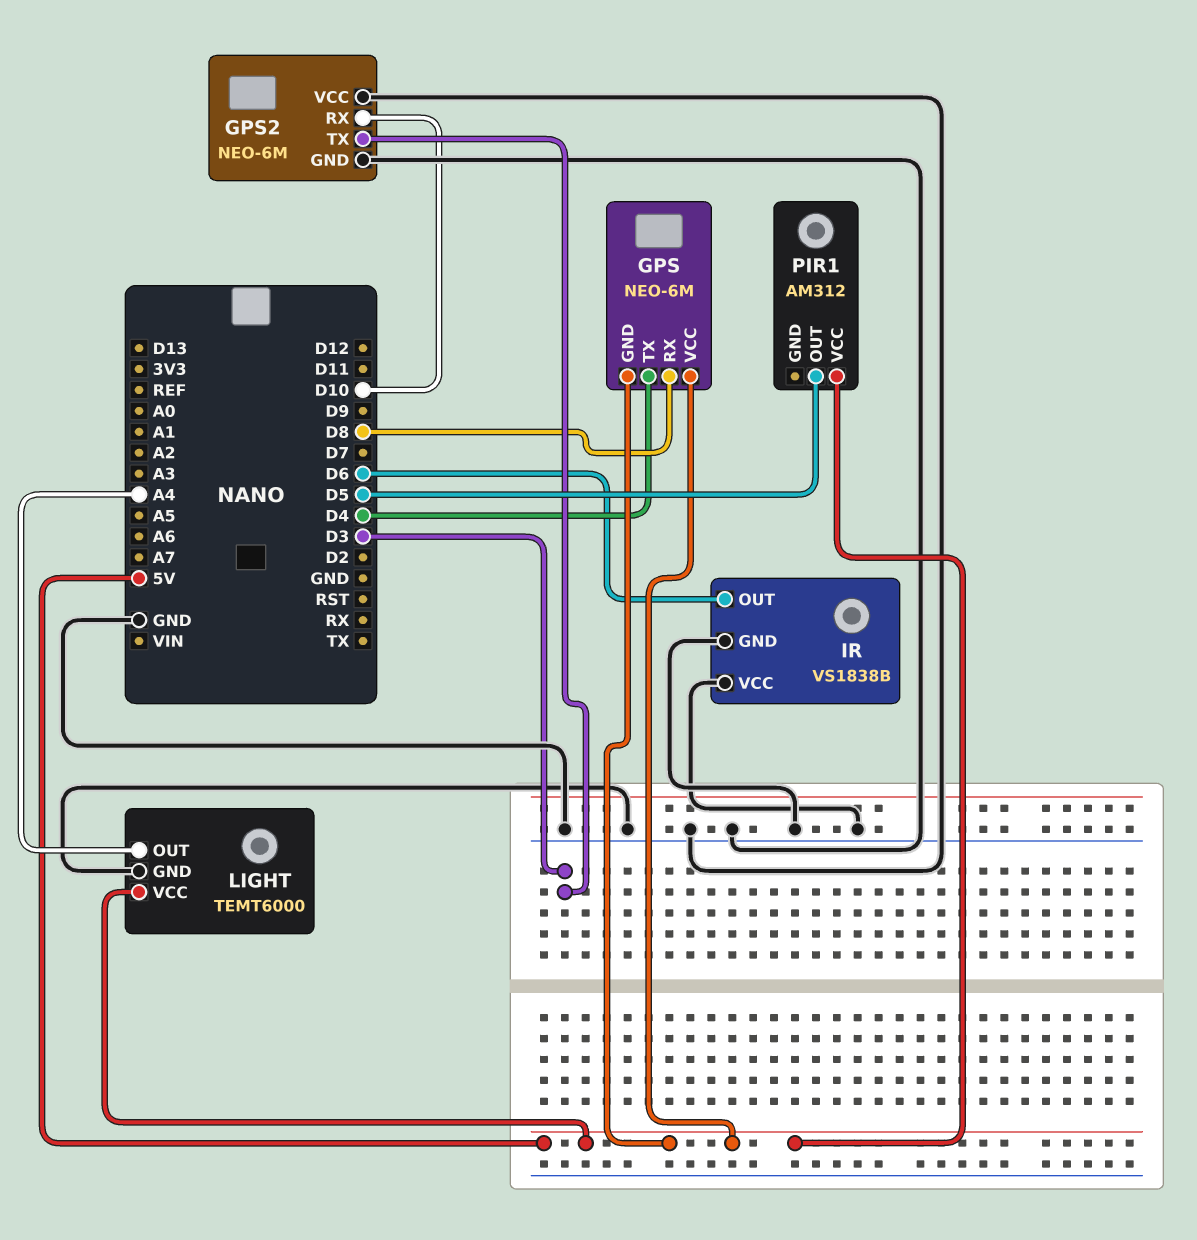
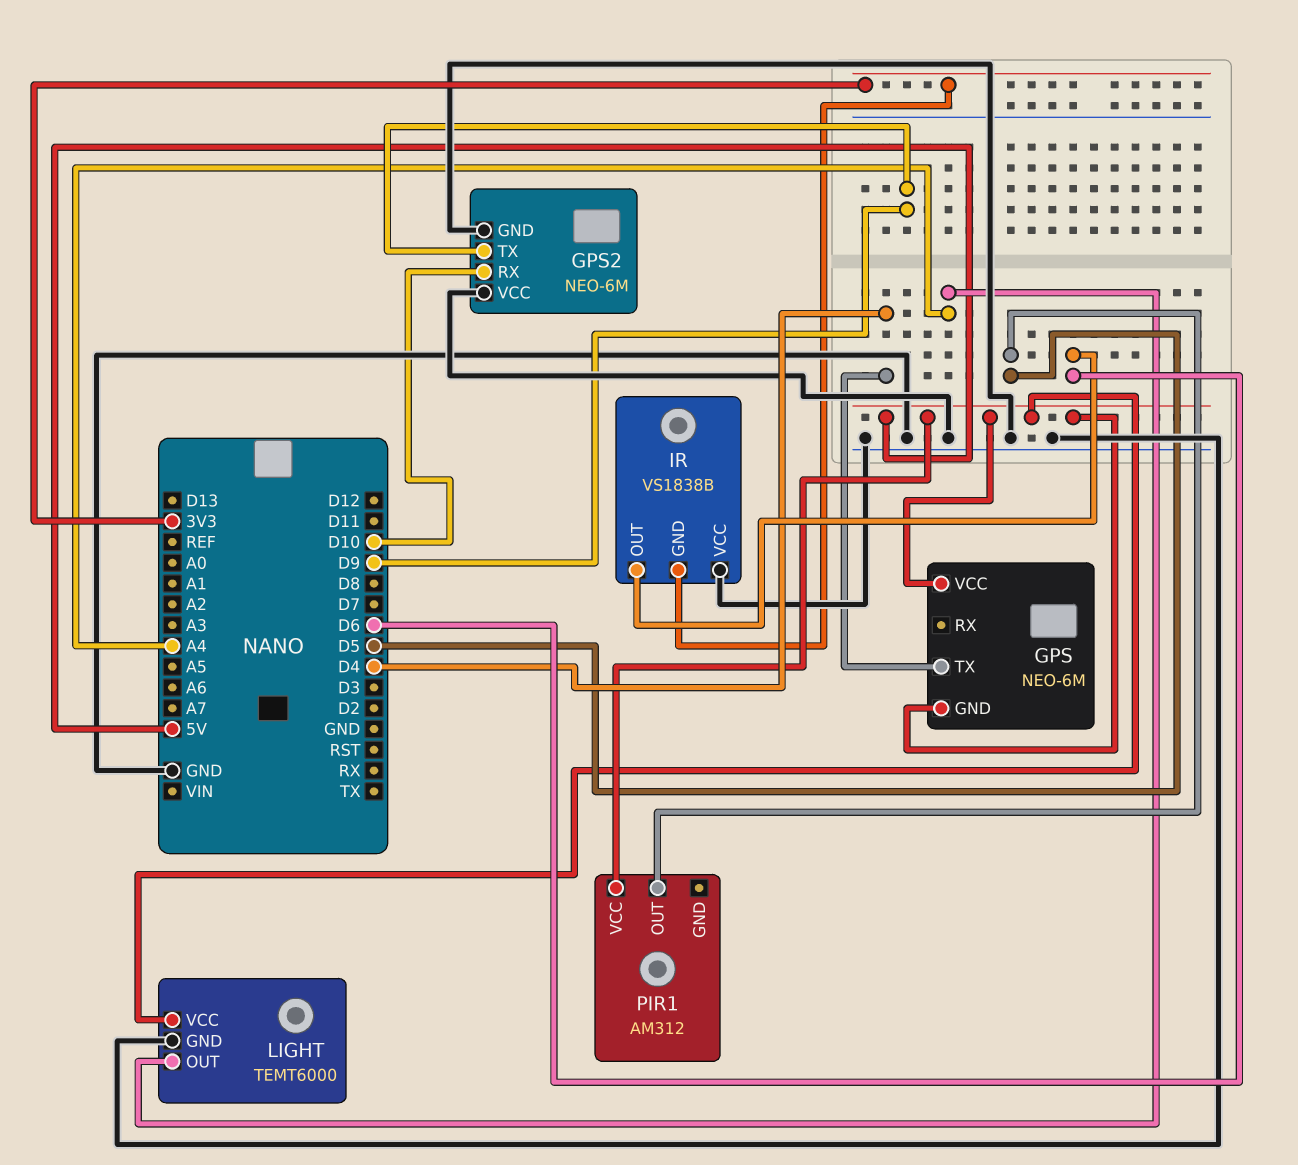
GPS pin RX: D8 -> none
GPS2 pin TX: D3 -> D9
IR pin GND: GND -> 3V3

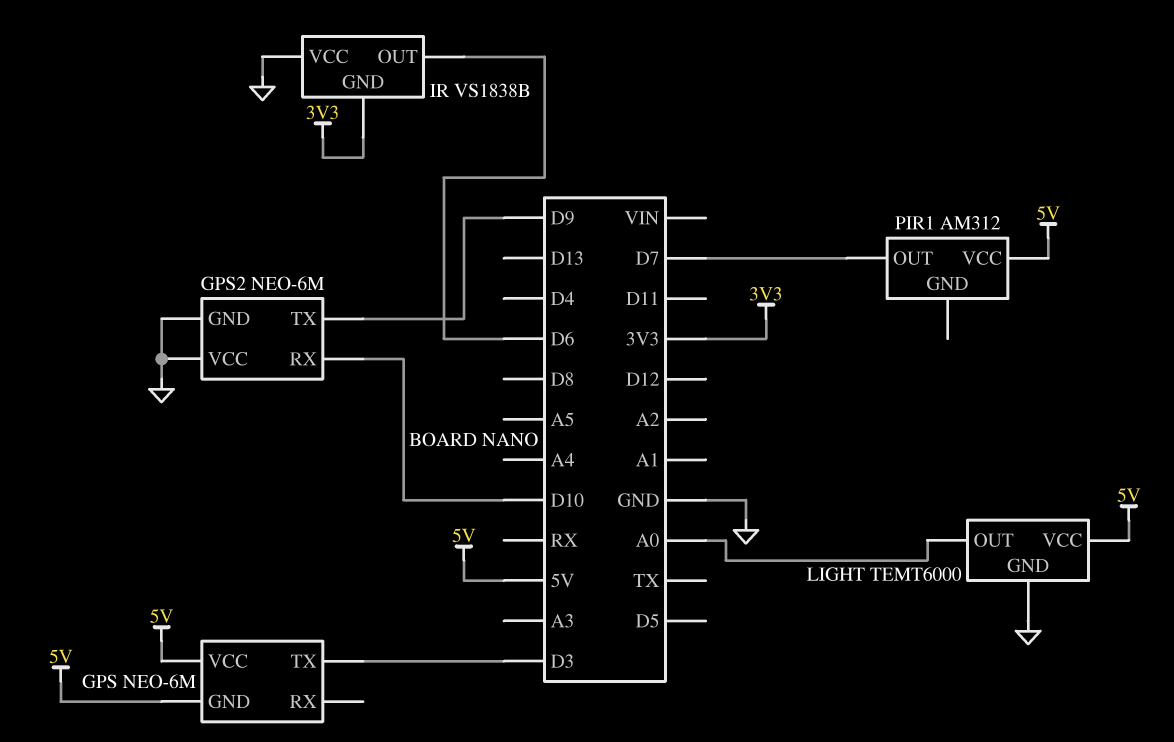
GPS pin TX: D4 -> D3
LIGHT pin OUT: A4 -> A0
PIR1 pin OUT: D5 -> D7

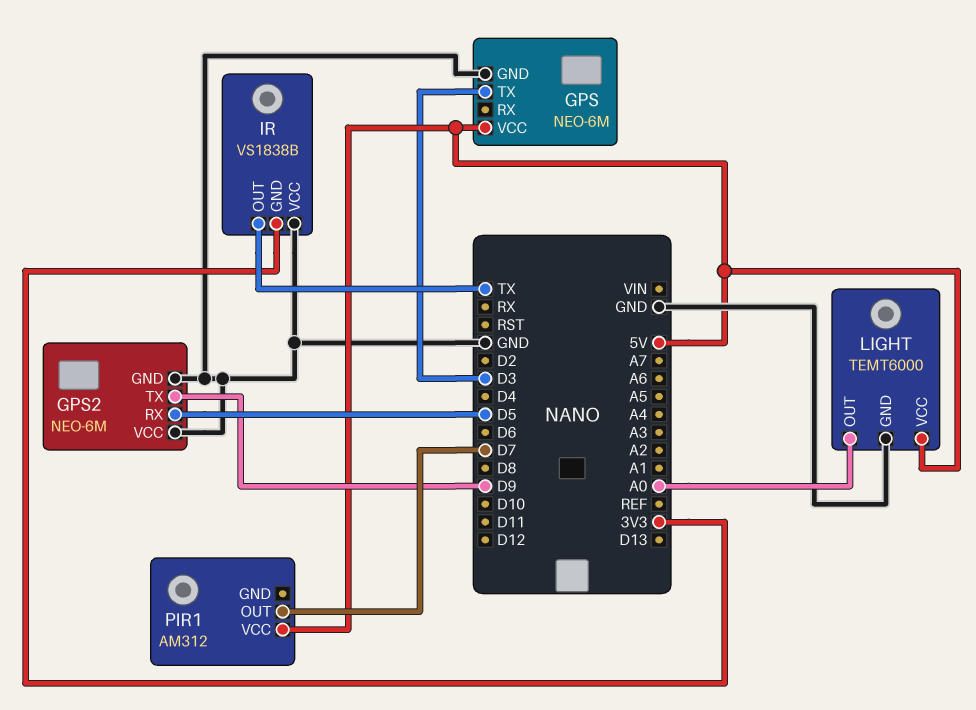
GPS pin GND: 5V -> GND
GPS2 pin RX: D10 -> D5
IR pin OUT: D6 -> TX

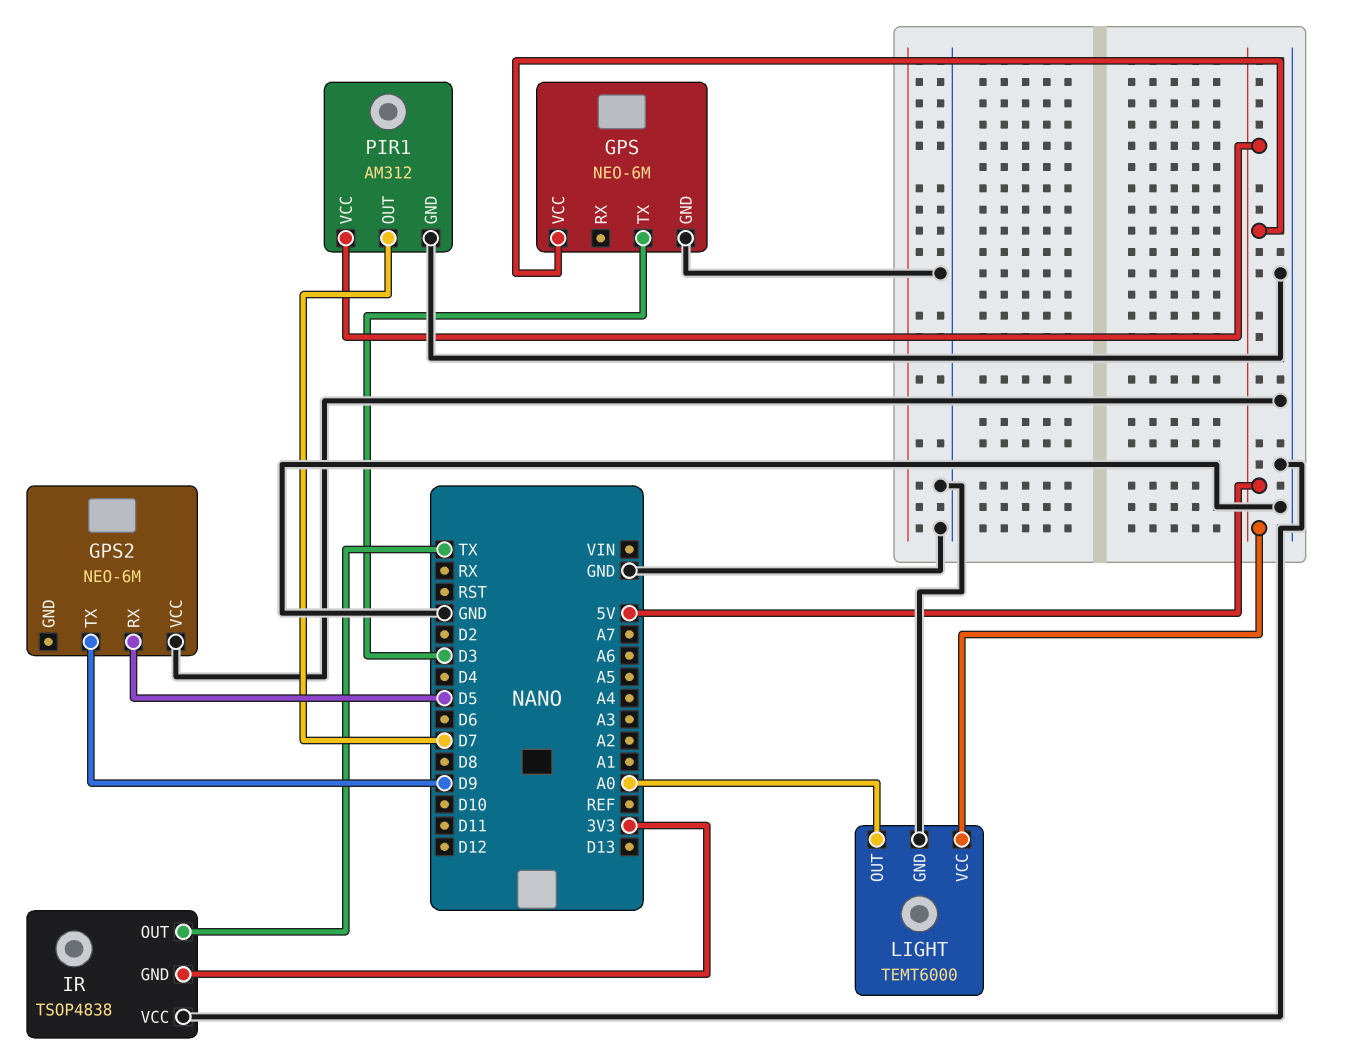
GPS2 pin GND: GND -> none
IR: VS1838B -> TSOP4838
PIR1 pin GND: none -> GND

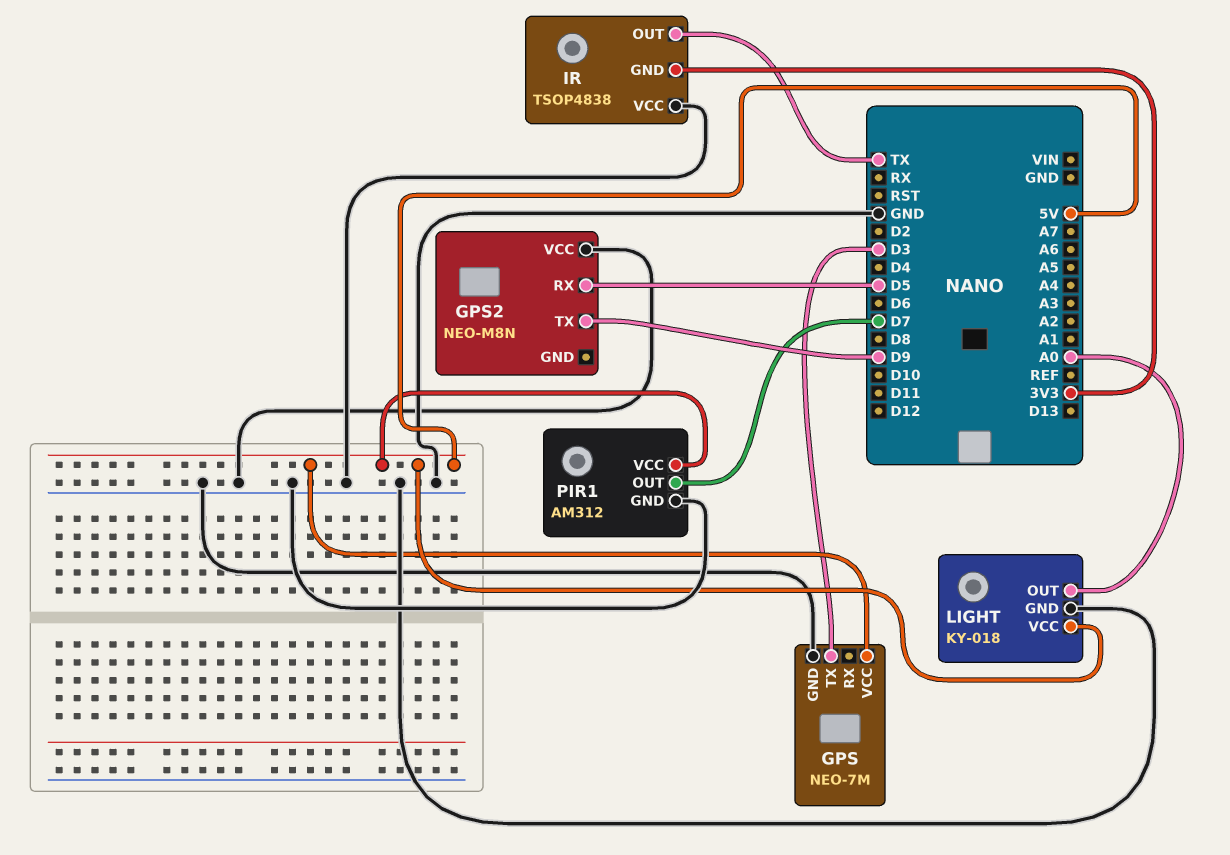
GPS: NEO-6M -> NEO-7M
GPS2: NEO-6M -> NEO-M8N
LIGHT: TEMT6000 -> KY-018

